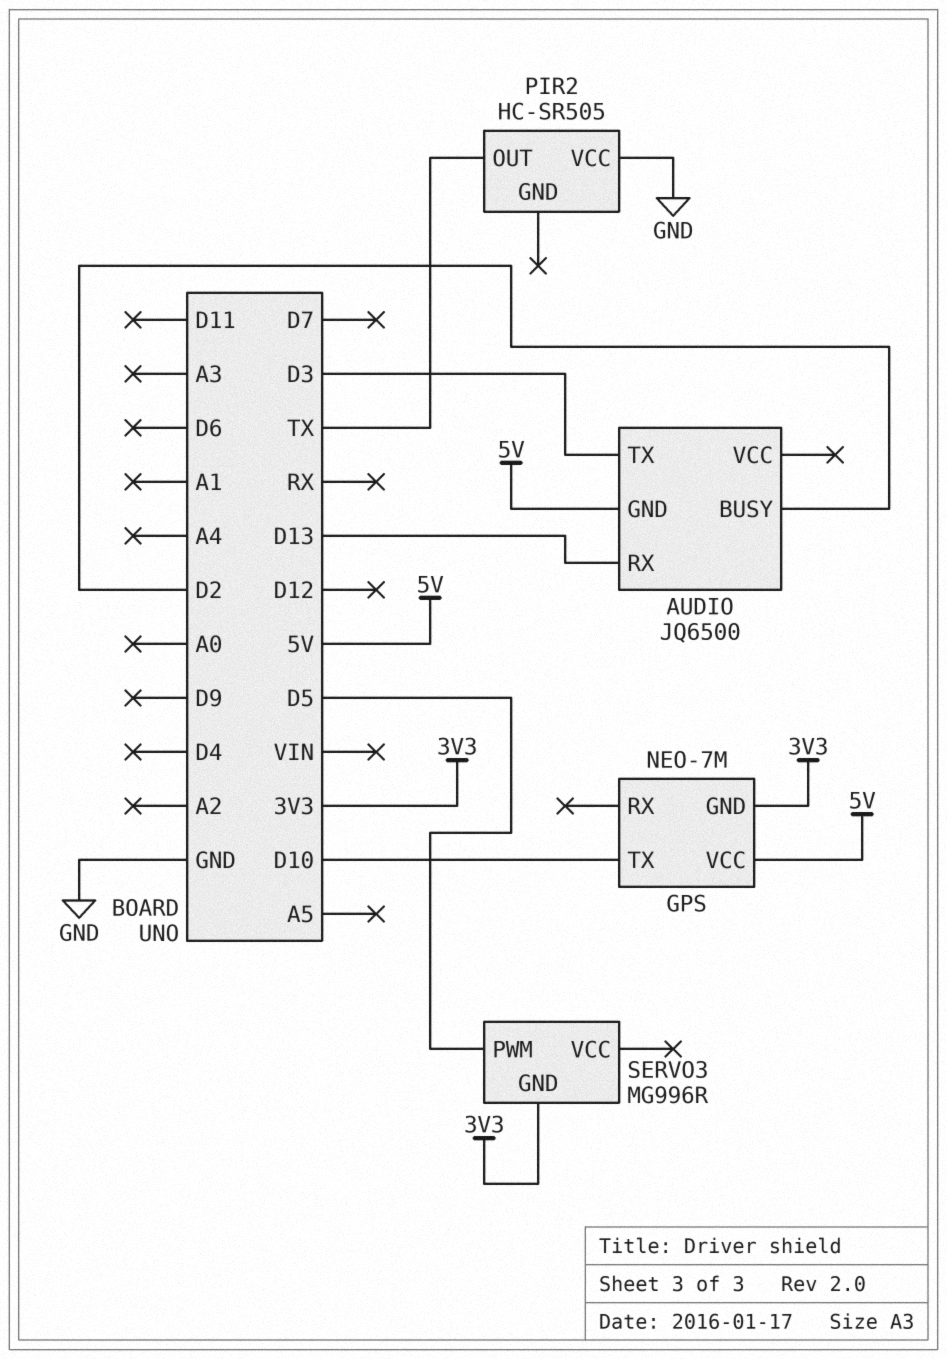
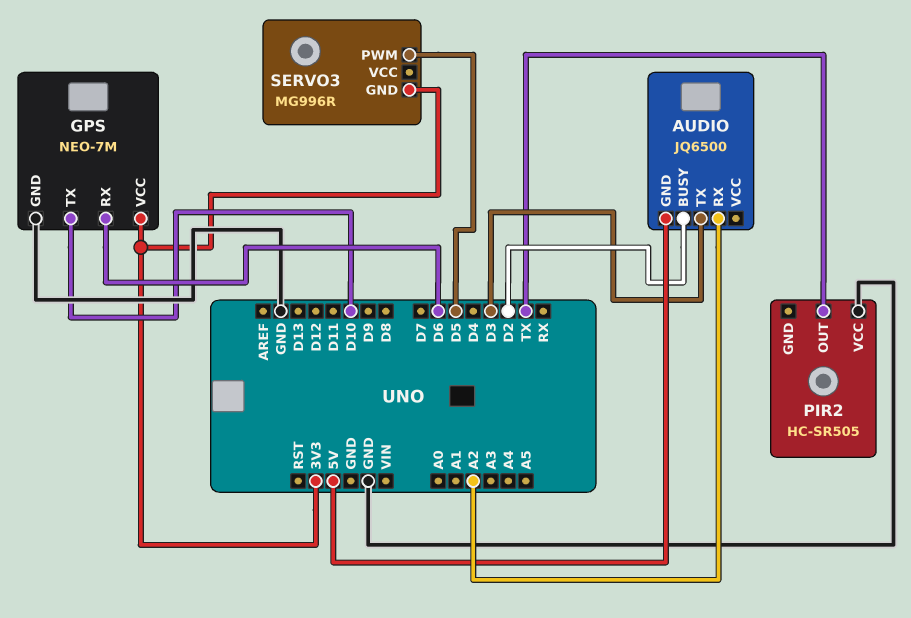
AUDIO pin RX: D13 -> A2
GPS pin GND: 3V3 -> GND
GPS pin RX: none -> D6
GPS pin VCC: 5V -> 3V3

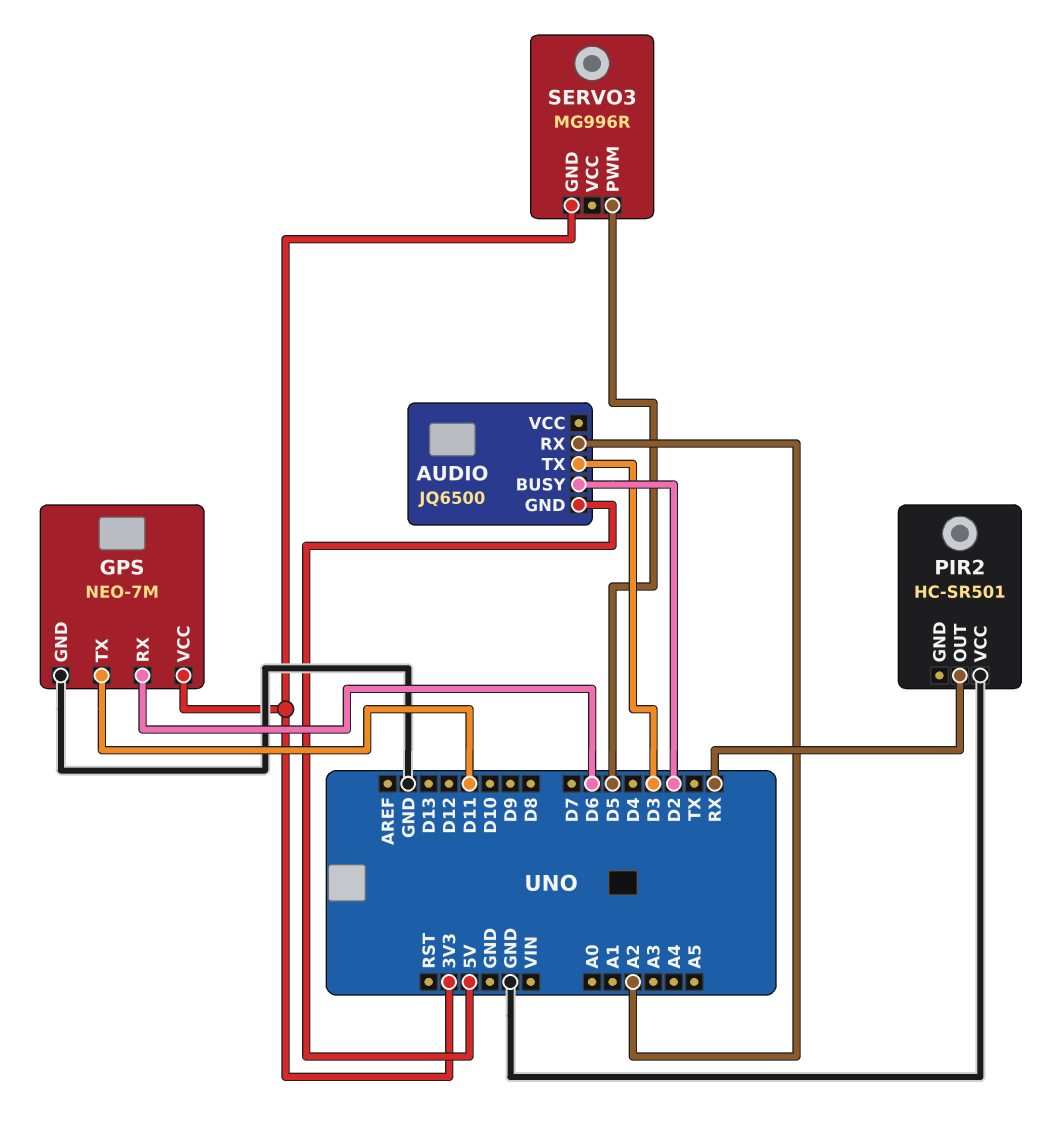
GPS pin TX: D10 -> D11
PIR2: HC-SR505 -> HC-SR501
PIR2 pin OUT: TX -> RX

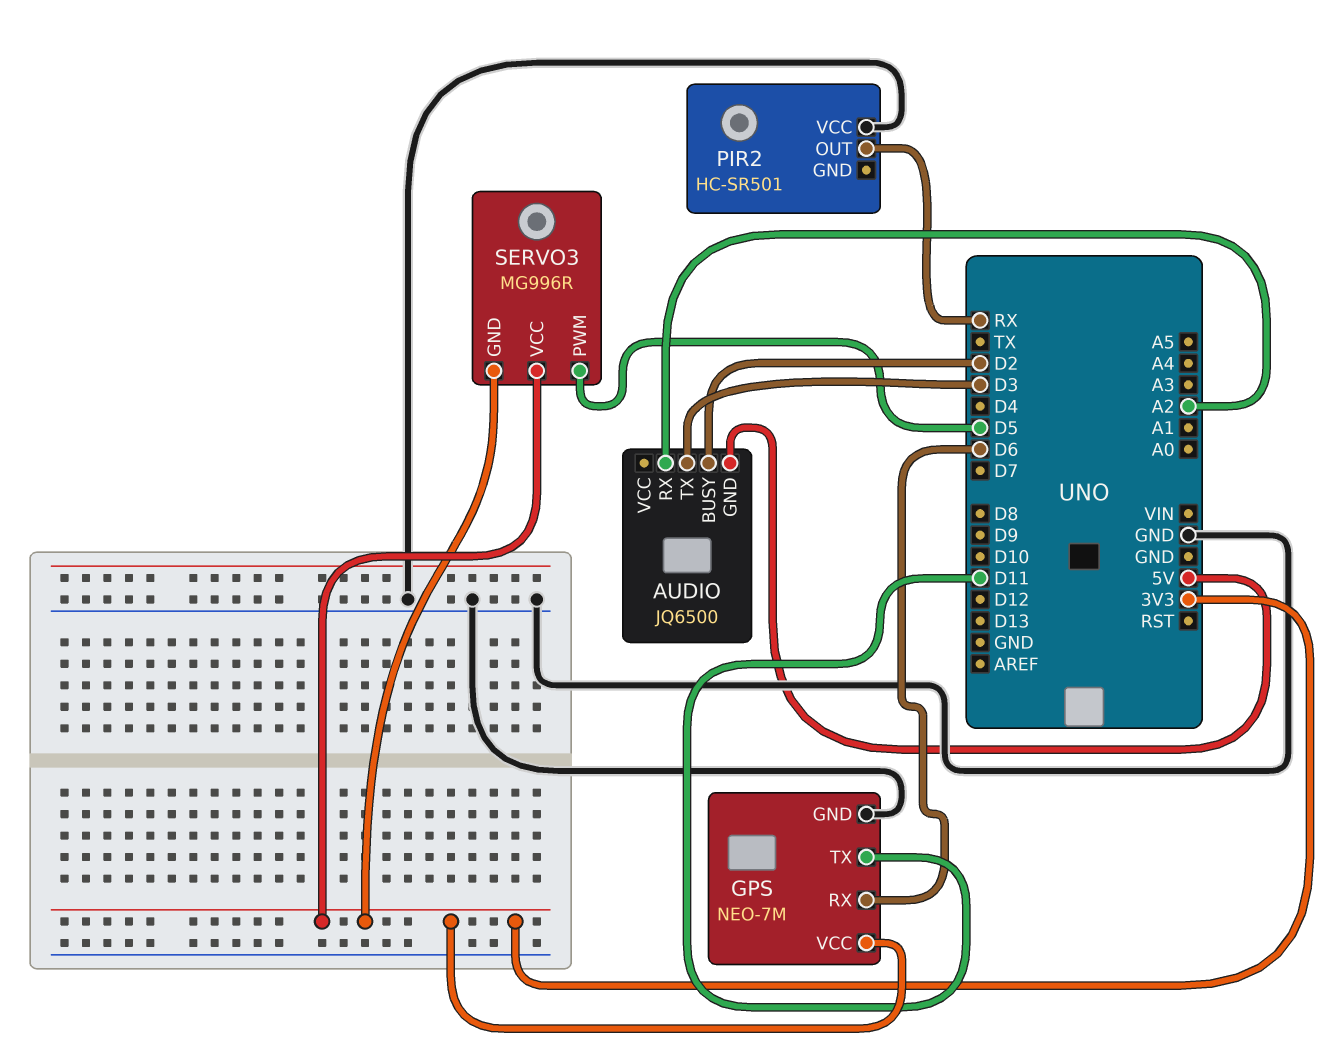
SERVO3 pin VCC: none -> 3V3

